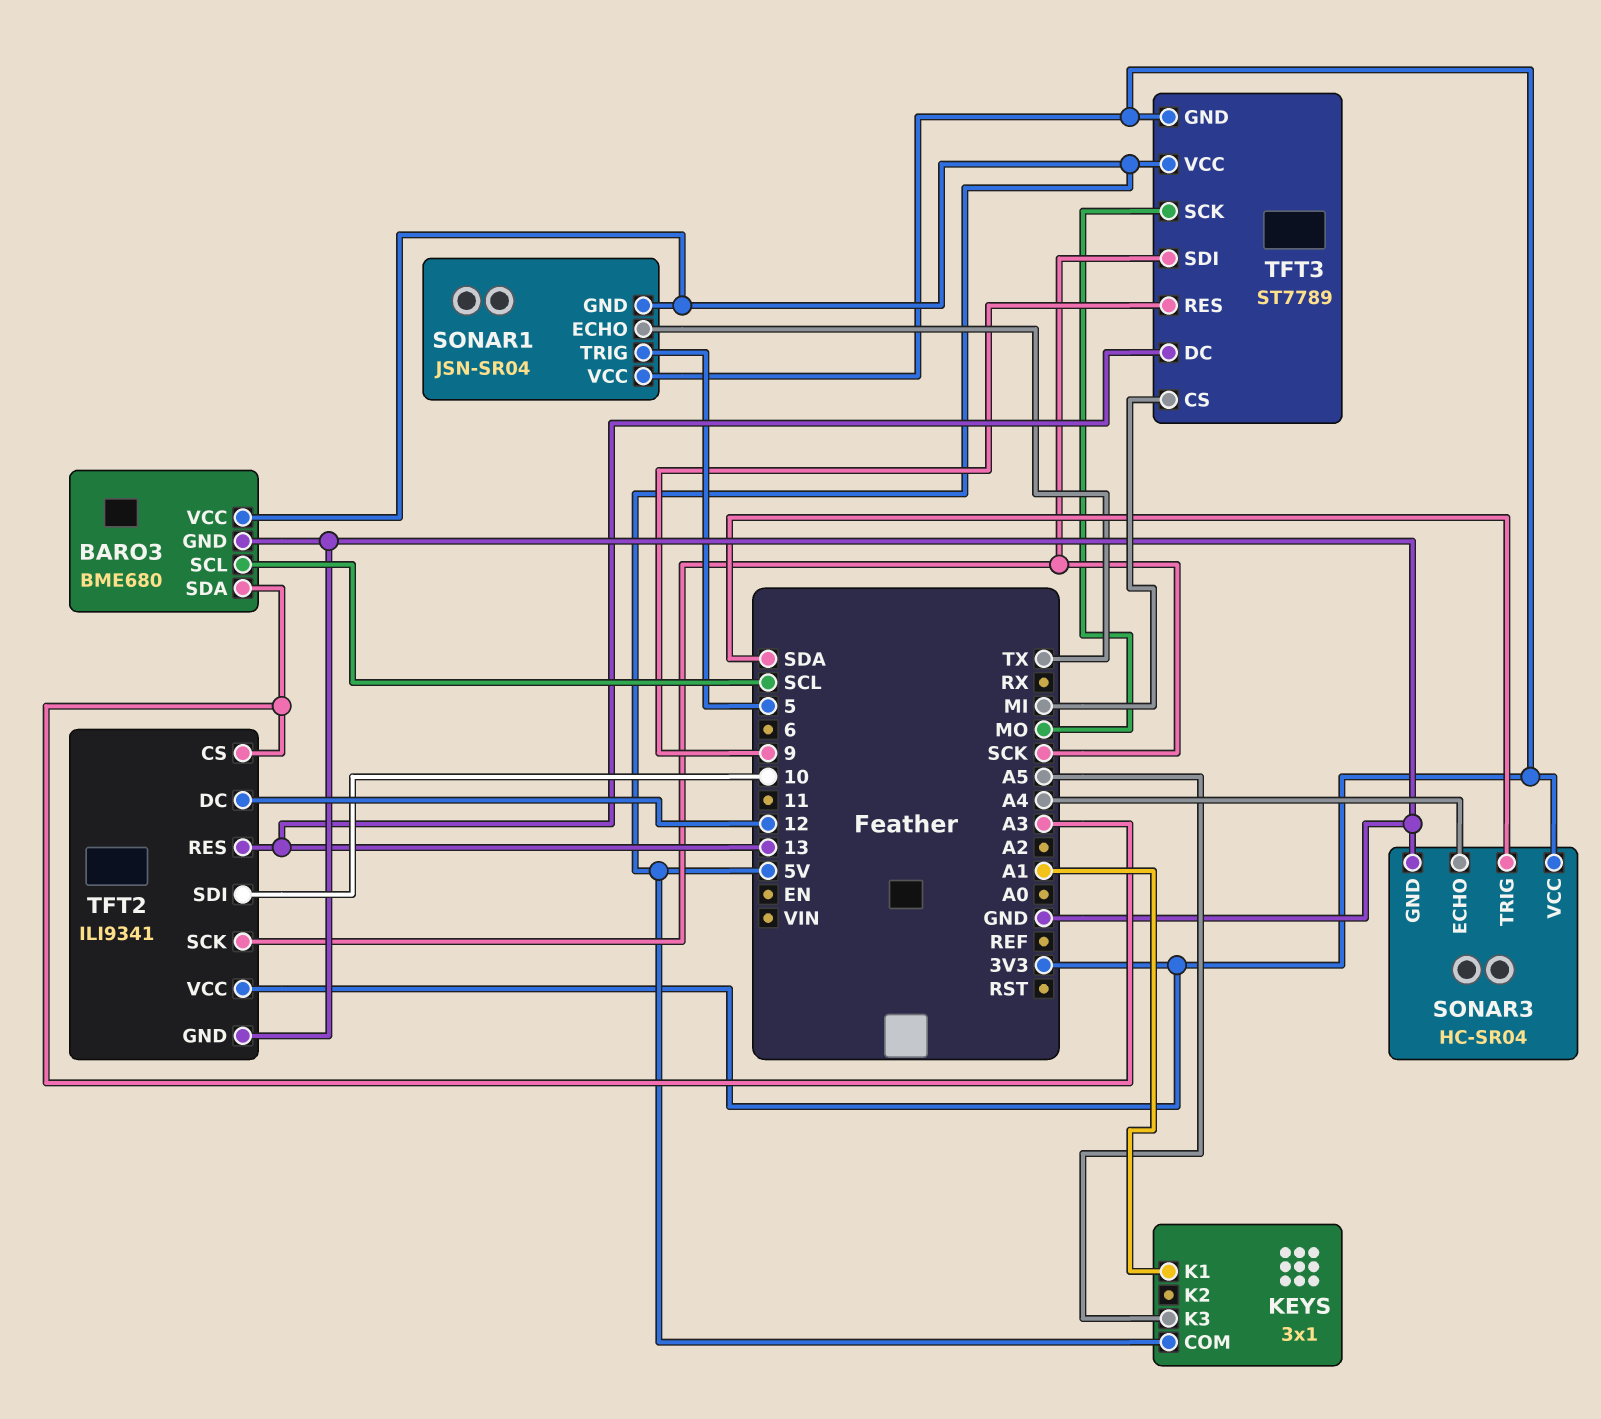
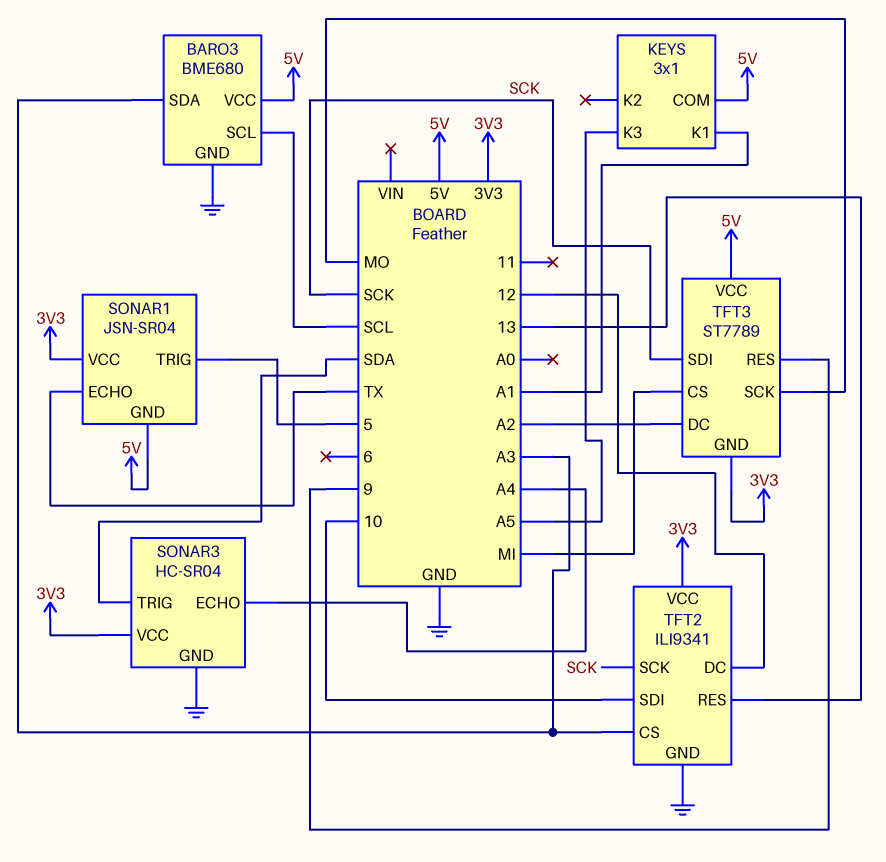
TFT3 pin DC: 13 -> A2

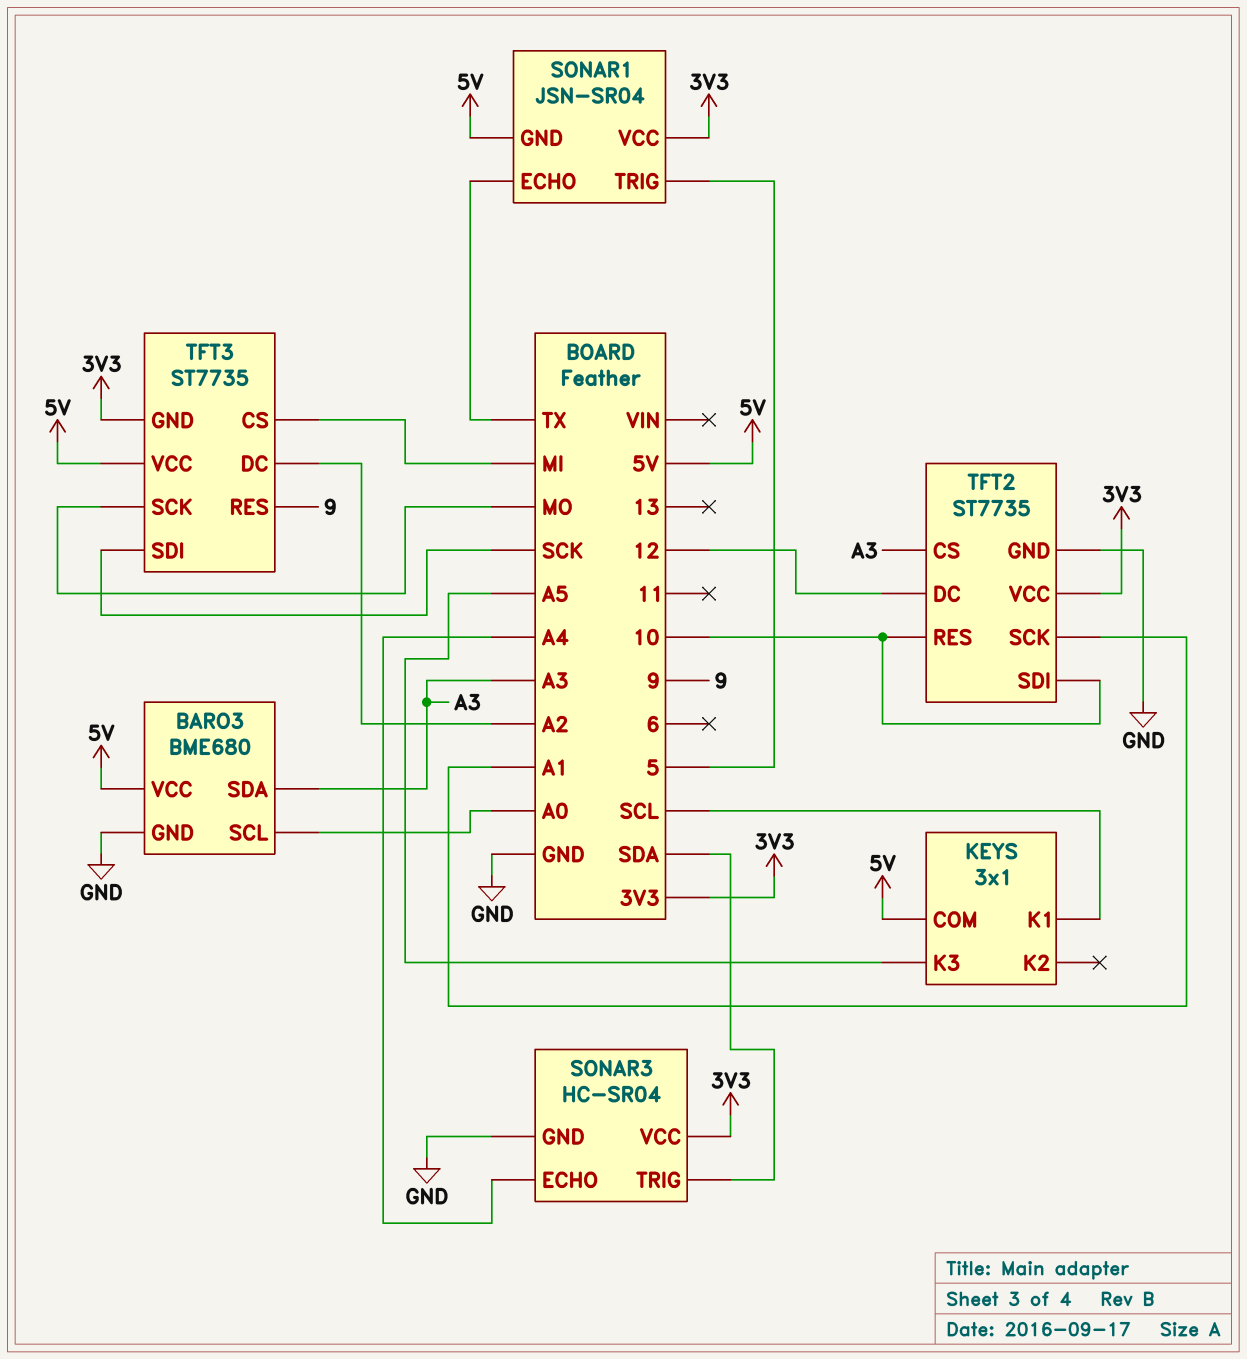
BARO3 pin SCL: SCL -> A0
KEYS pin K1: A1 -> SCL
TFT2: ILI9341 -> ST7735
TFT2 pin RES: 13 -> 10
TFT2 pin SCK: SCK -> A1
TFT3: ST7789 -> ST7735

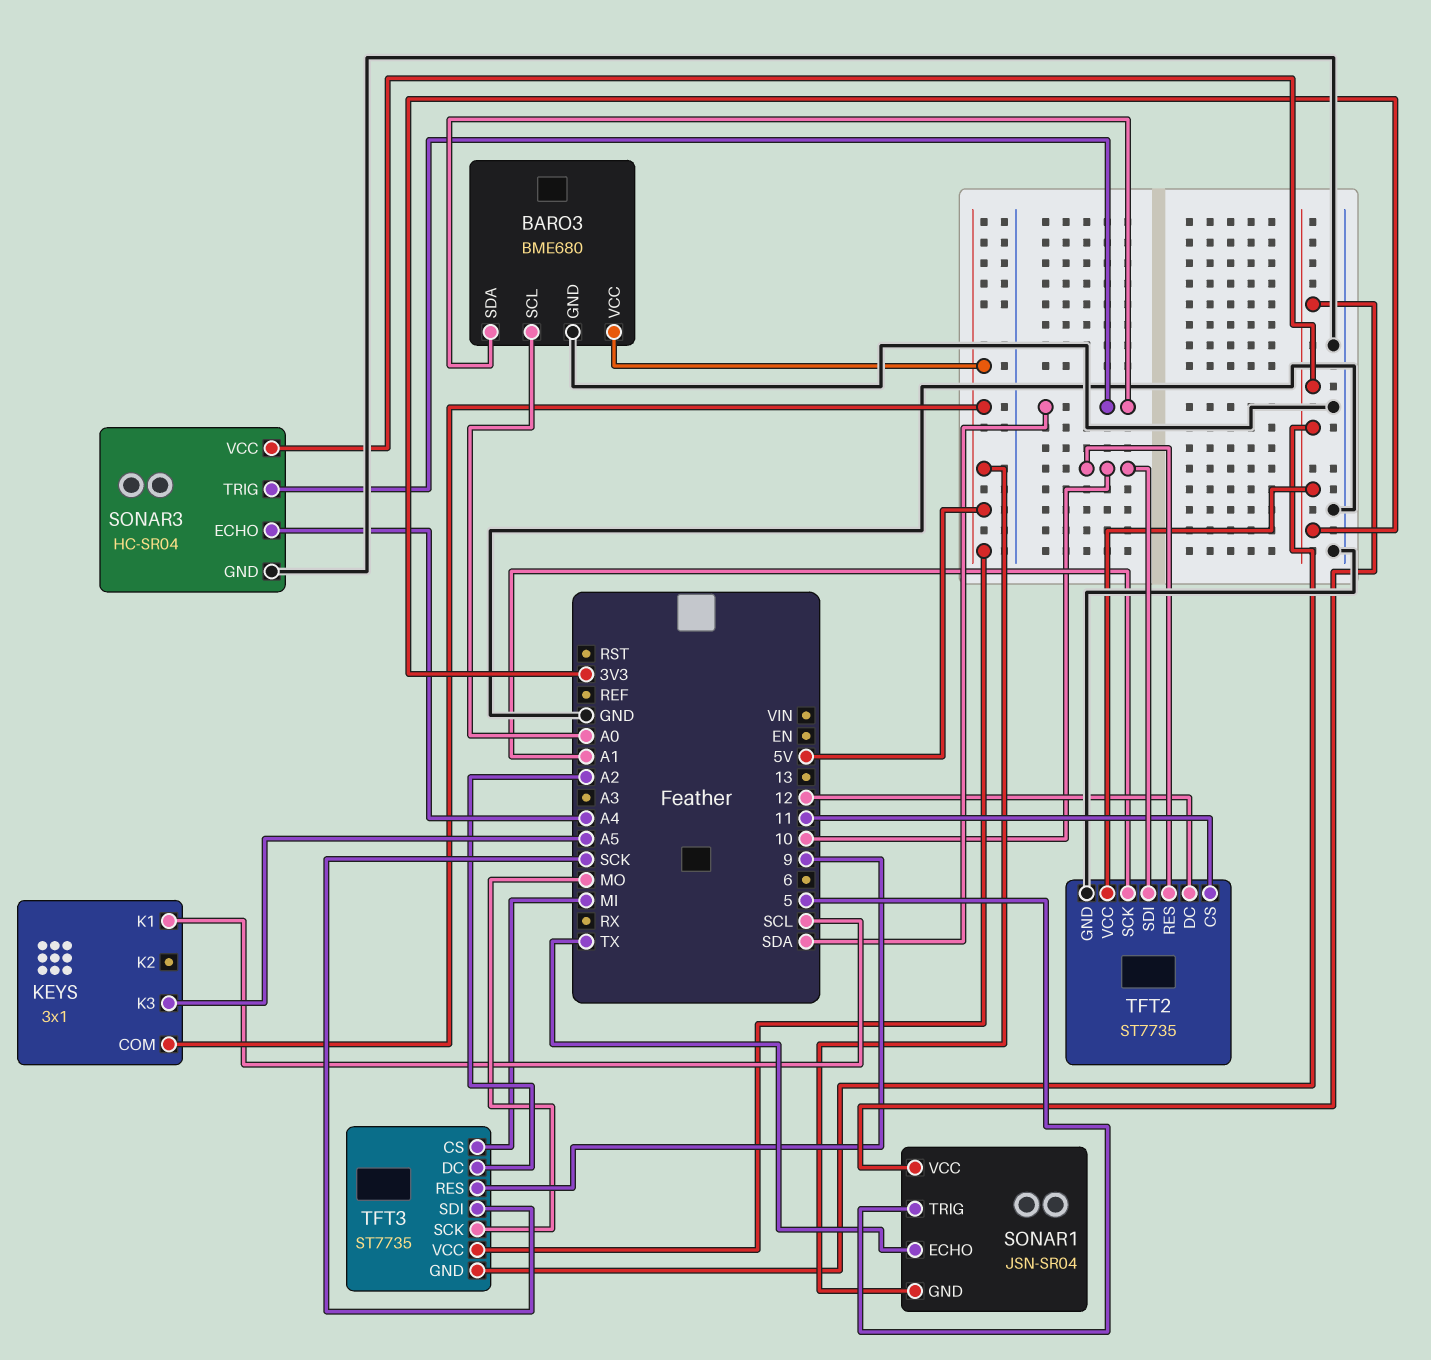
BARO3 pin SDA: A3 -> SDA
TFT2 pin CS: A3 -> 11

